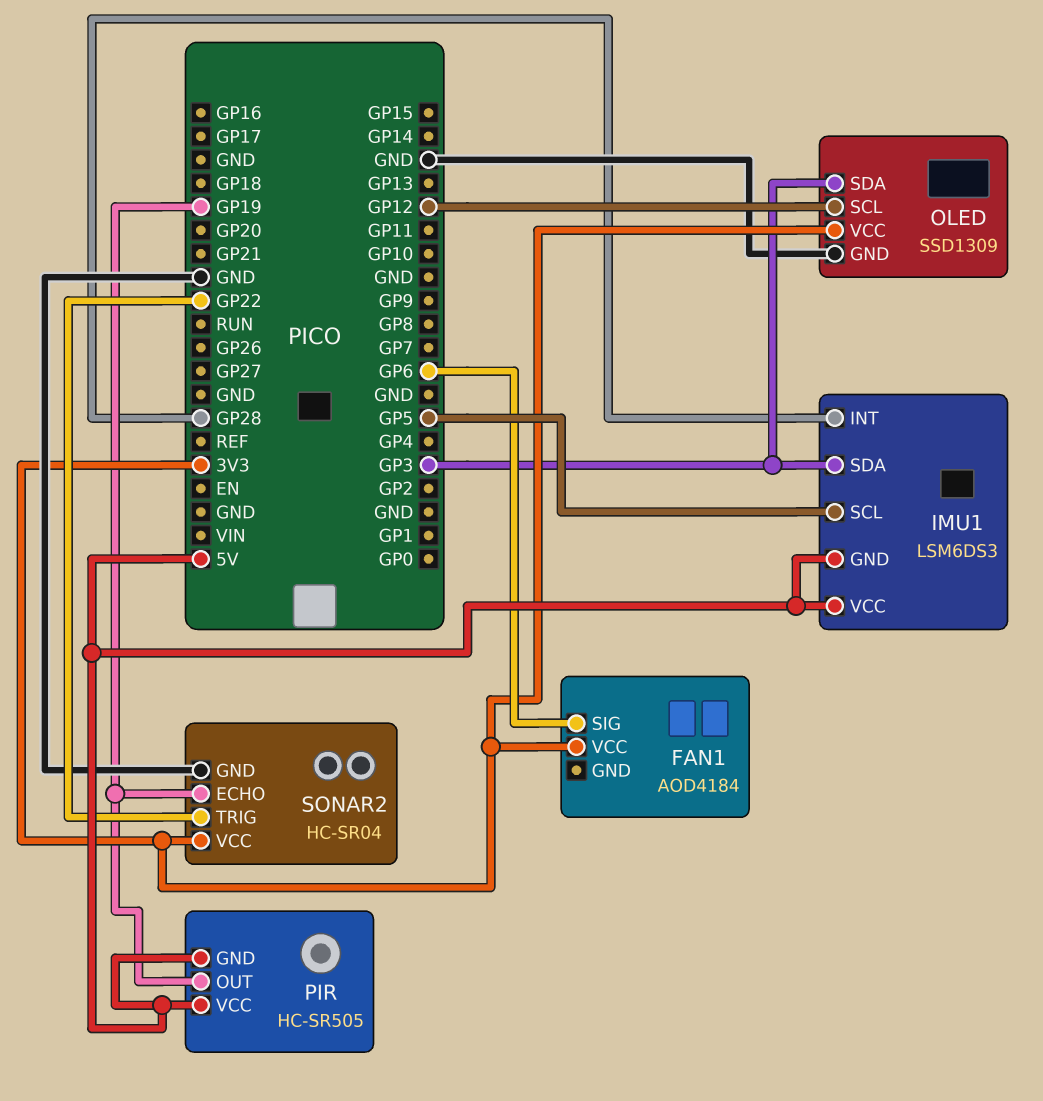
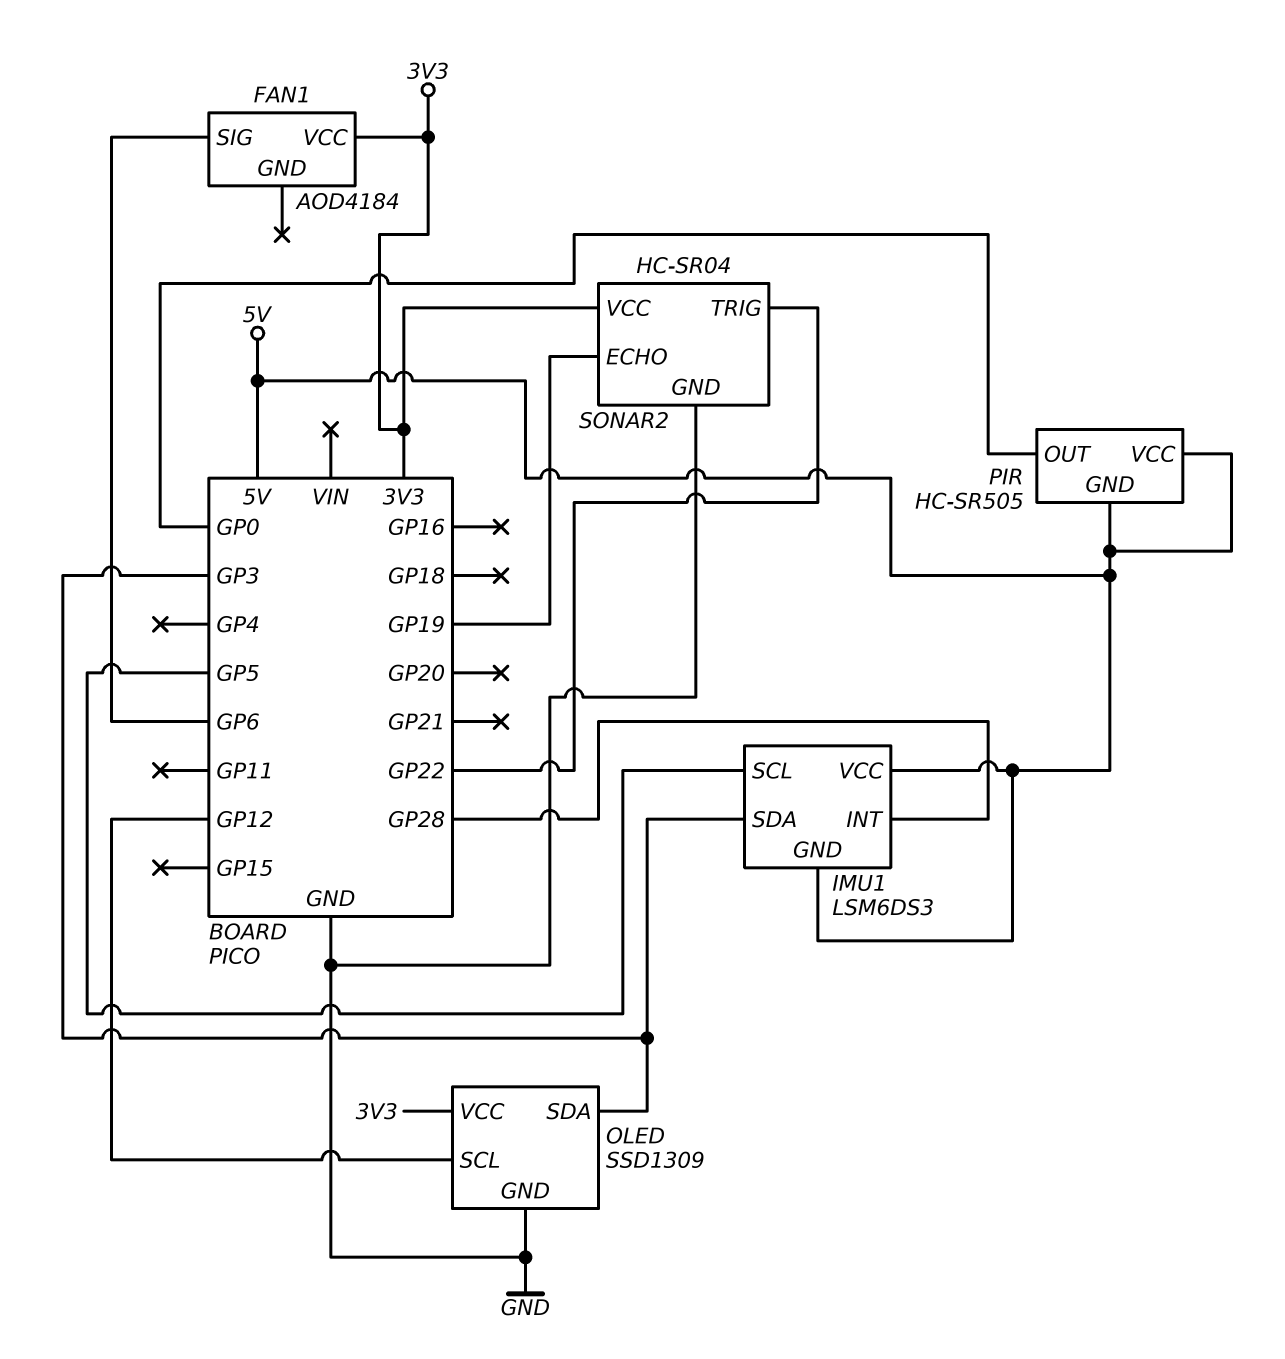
PIR pin OUT: GP19 -> GP0

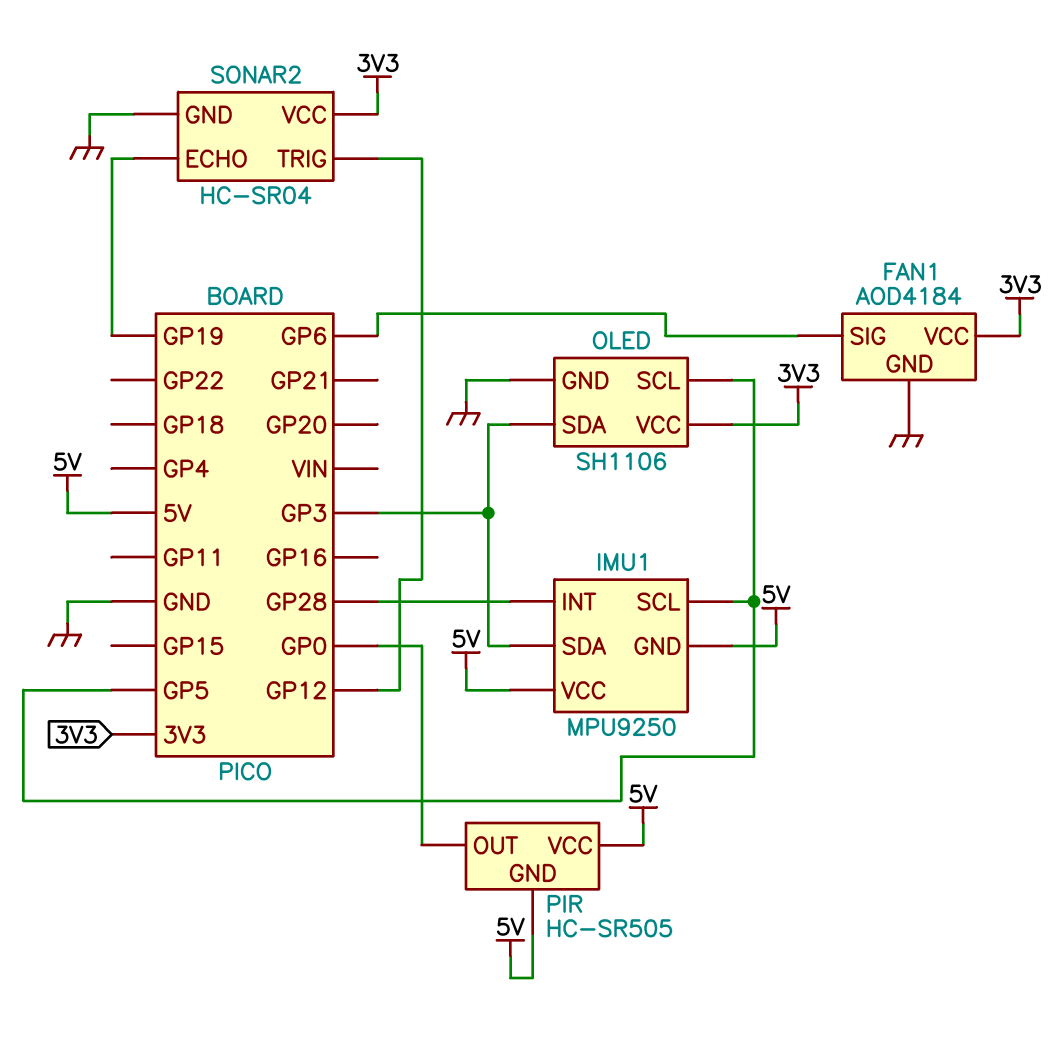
FAN1 pin GND: none -> GND
IMU1: LSM6DS3 -> MPU9250
OLED: SSD1309 -> SH1106
OLED pin SCL: GP12 -> GP5
SONAR2 pin TRIG: GP22 -> GP12

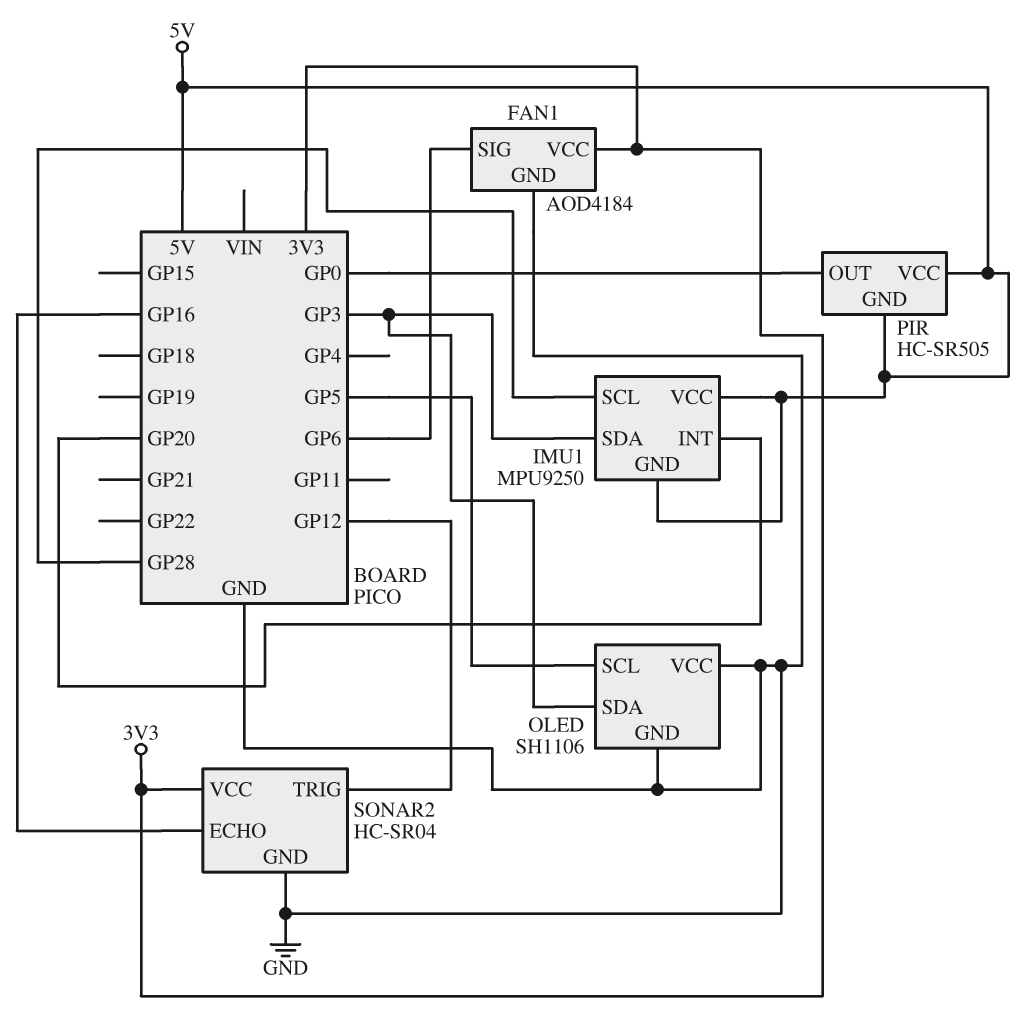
IMU1 pin INT: GP28 -> GP20
IMU1 pin SCL: GP5 -> GP28
OLED pin VCC: 3V3 -> GND
SONAR2 pin ECHO: GP19 -> GP16

